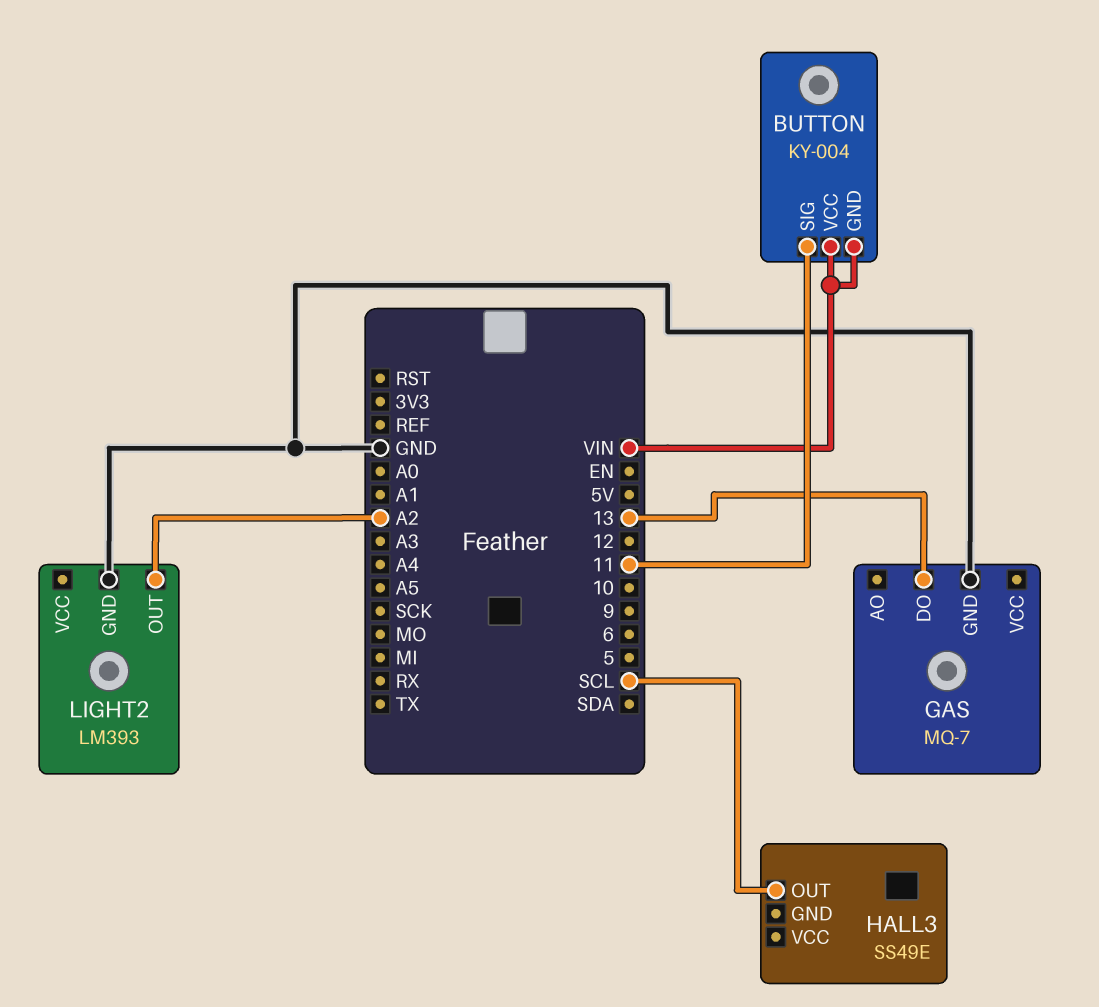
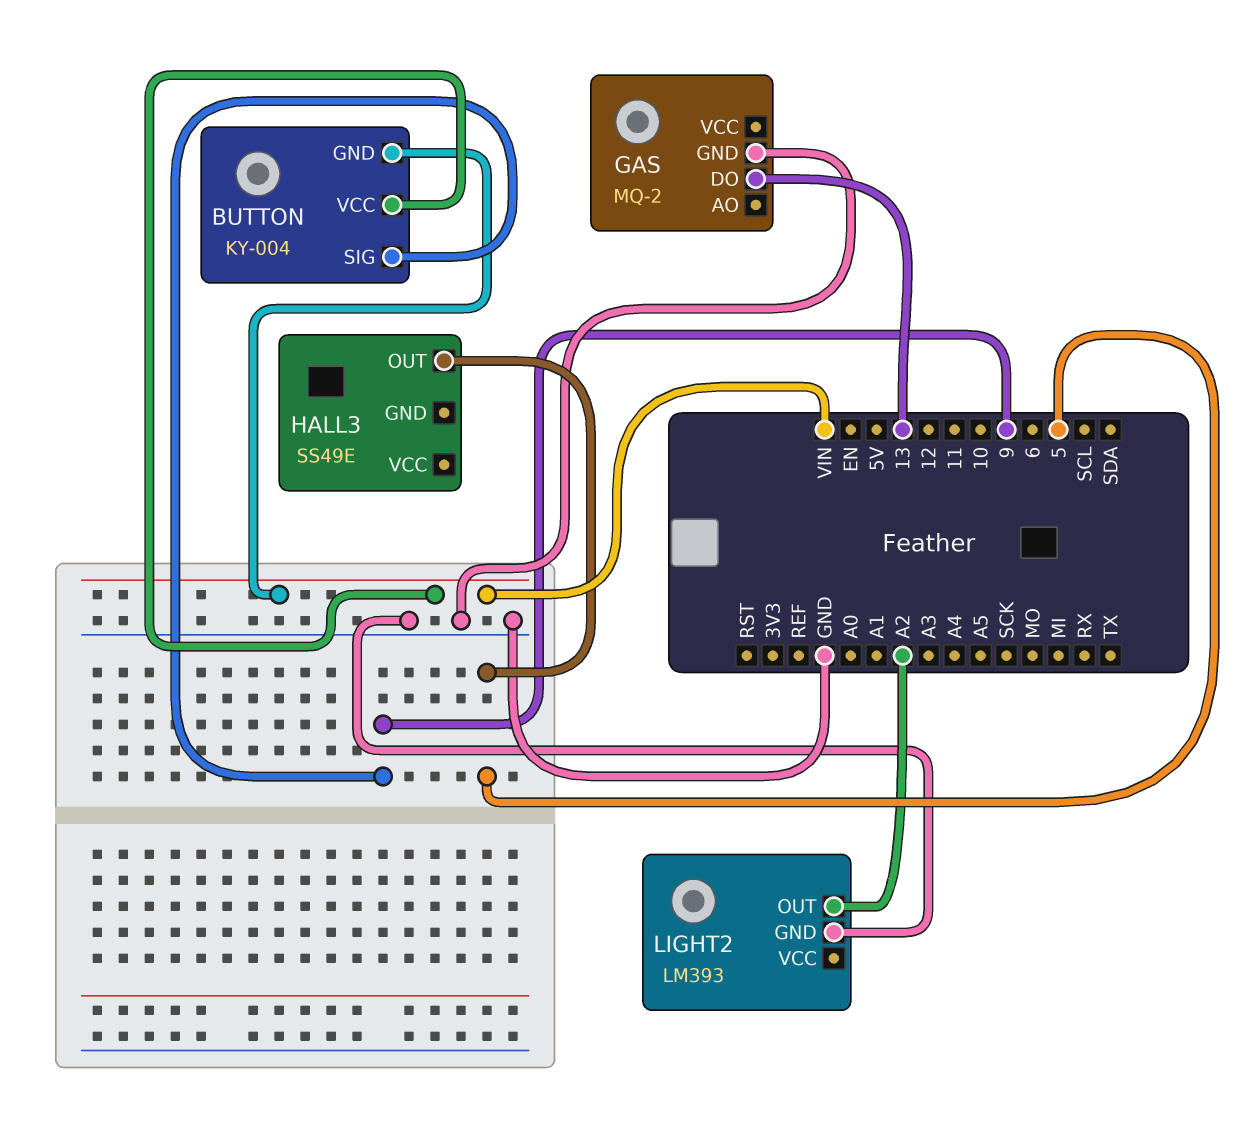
BUTTON pin SIG: 11 -> 9
GAS: MQ-7 -> MQ-2
HALL3 pin OUT: SCL -> 5

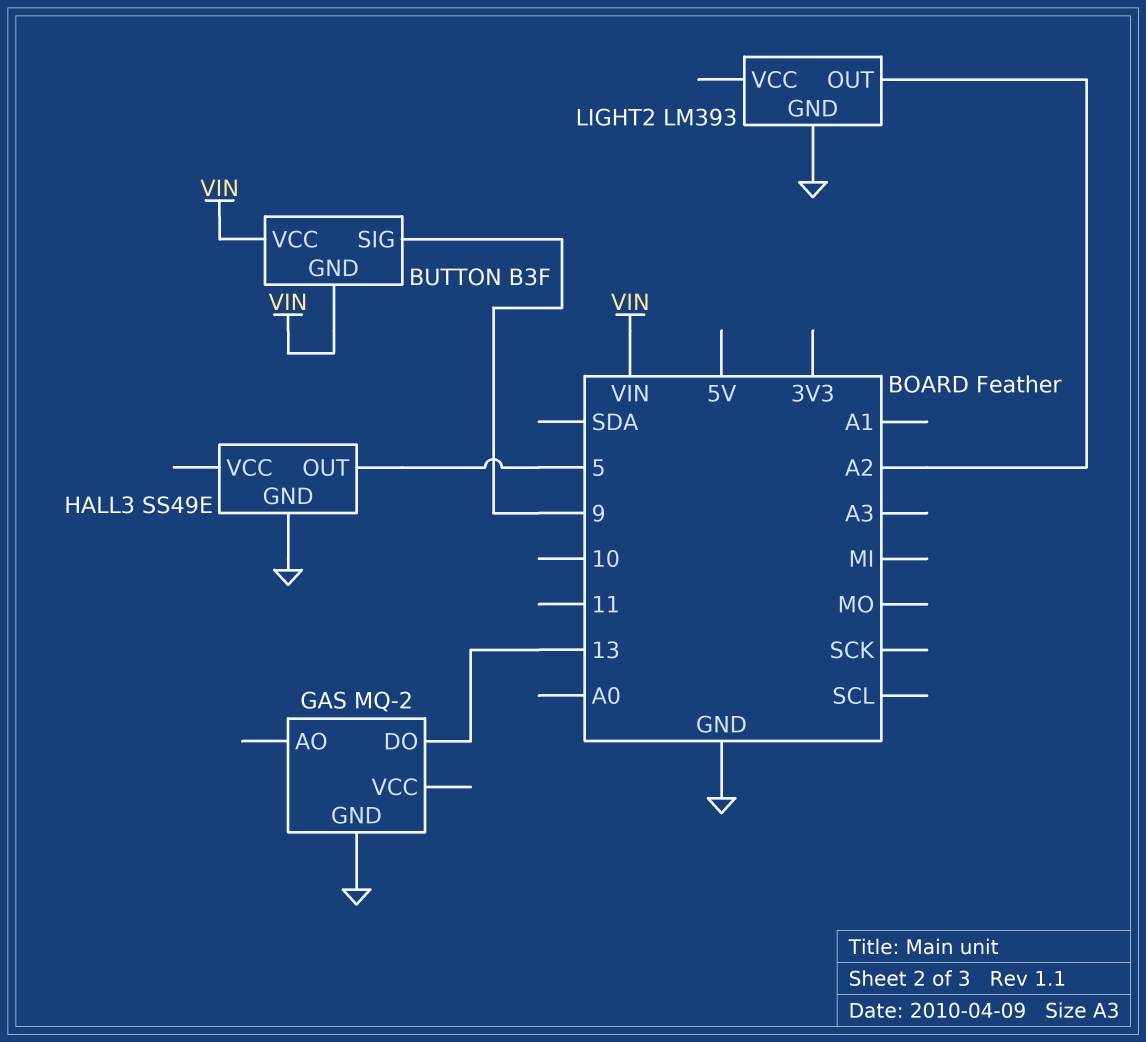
BUTTON: KY-004 -> B3F
HALL3 pin GND: none -> GND

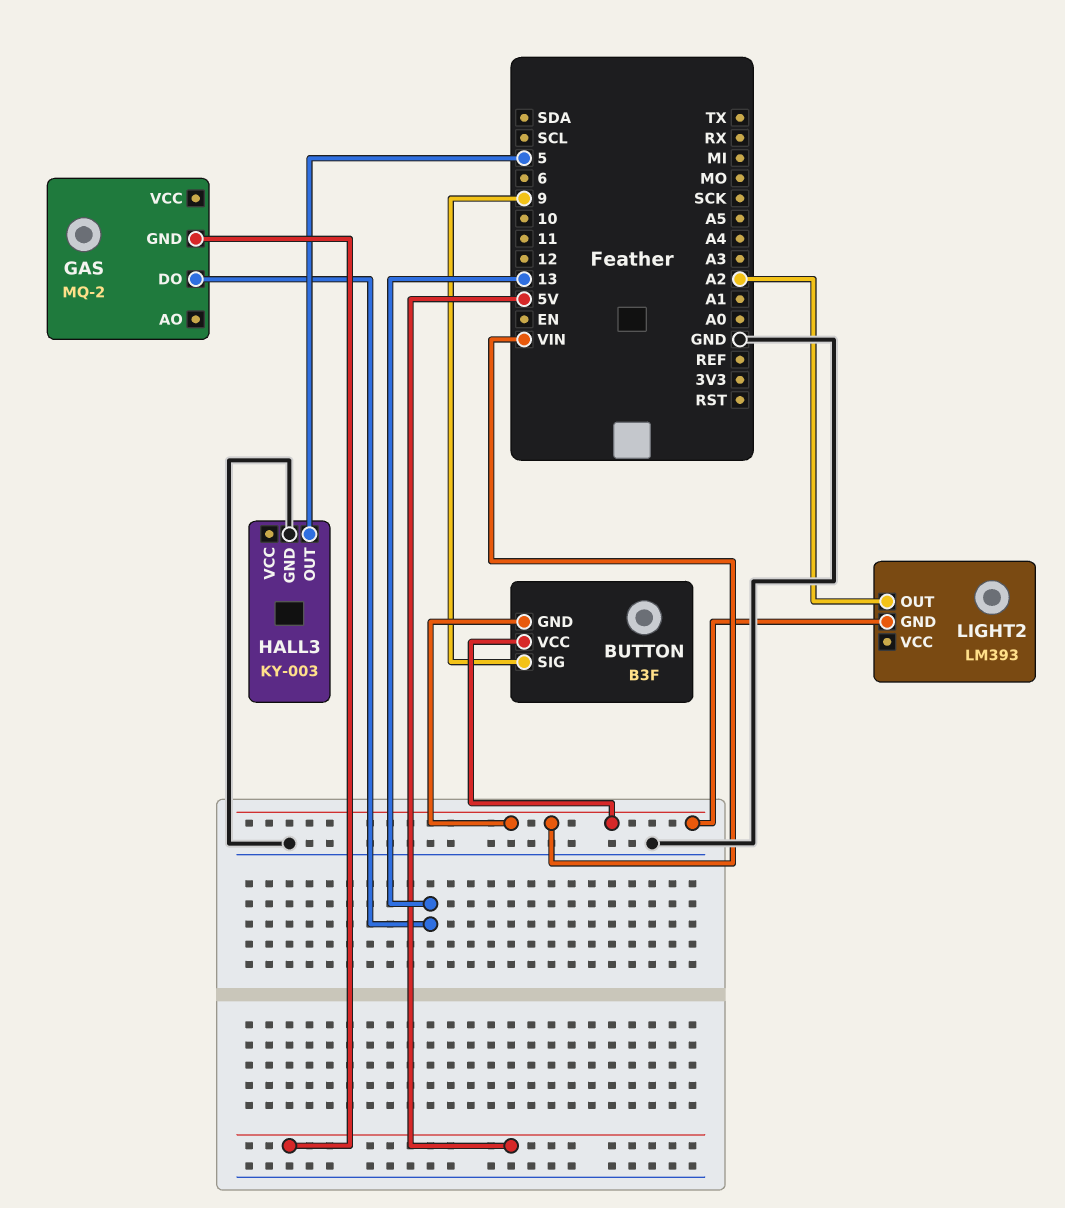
GAS pin GND: GND -> 5V
HALL3: SS49E -> KY-003
LIGHT2 pin GND: GND -> VIN

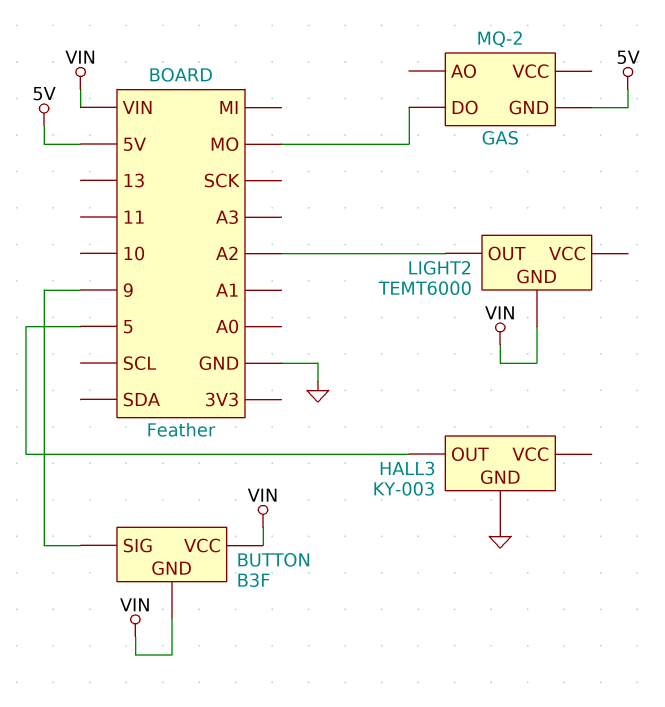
GAS pin DO: 13 -> MO
LIGHT2: LM393 -> TEMT6000

